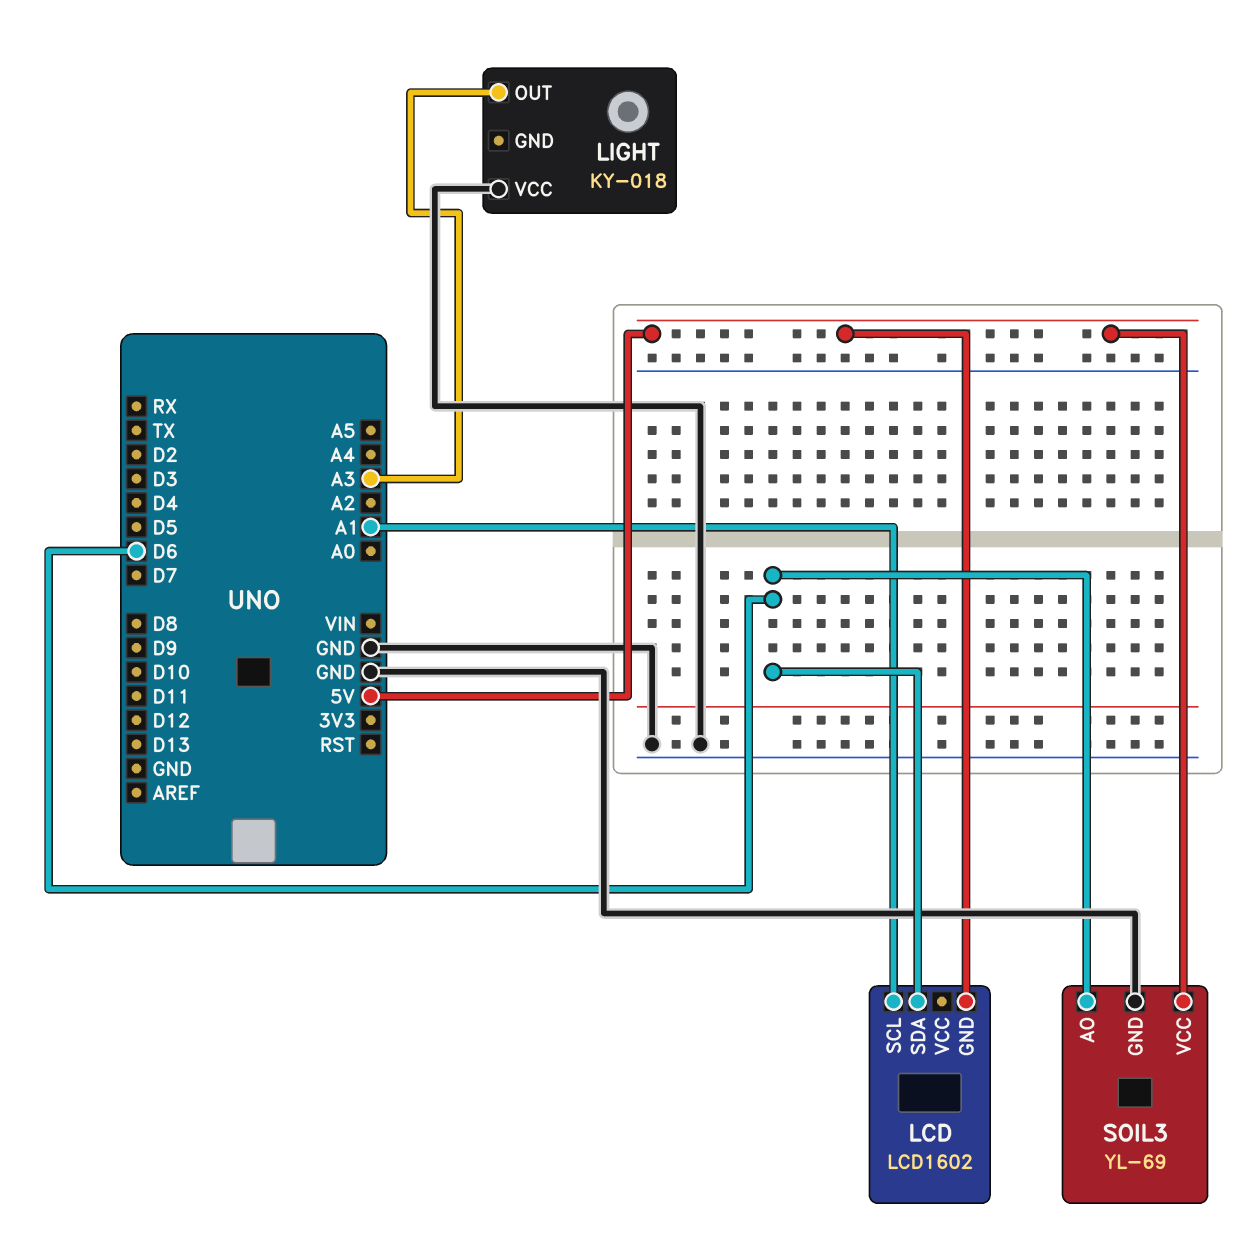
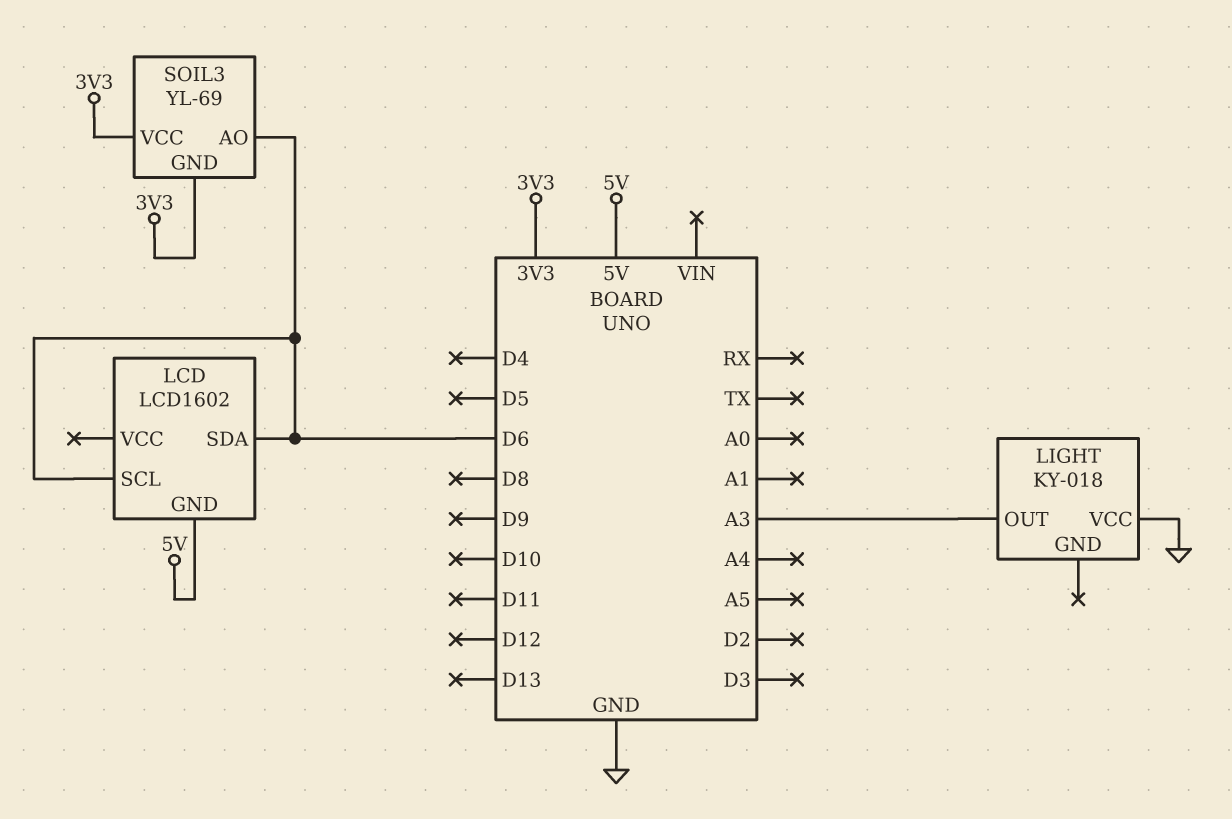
LCD pin SCL: A1 -> D6
SOIL3 pin GND: GND -> 3V3
SOIL3 pin VCC: 5V -> 3V3

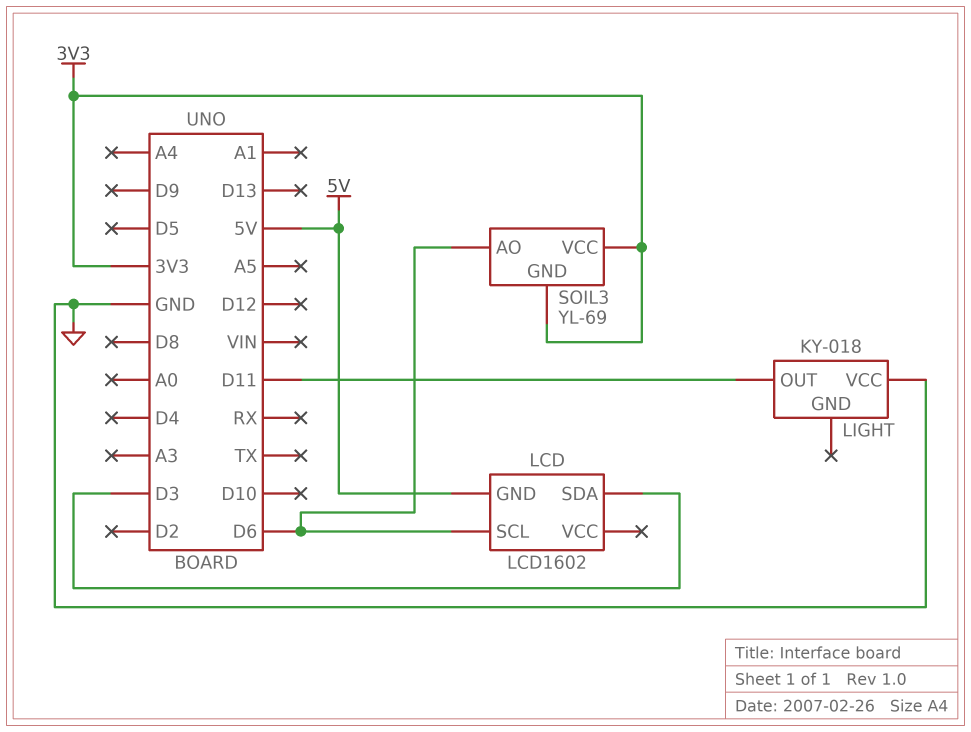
LCD pin SDA: D6 -> D3
LIGHT pin OUT: A3 -> D11

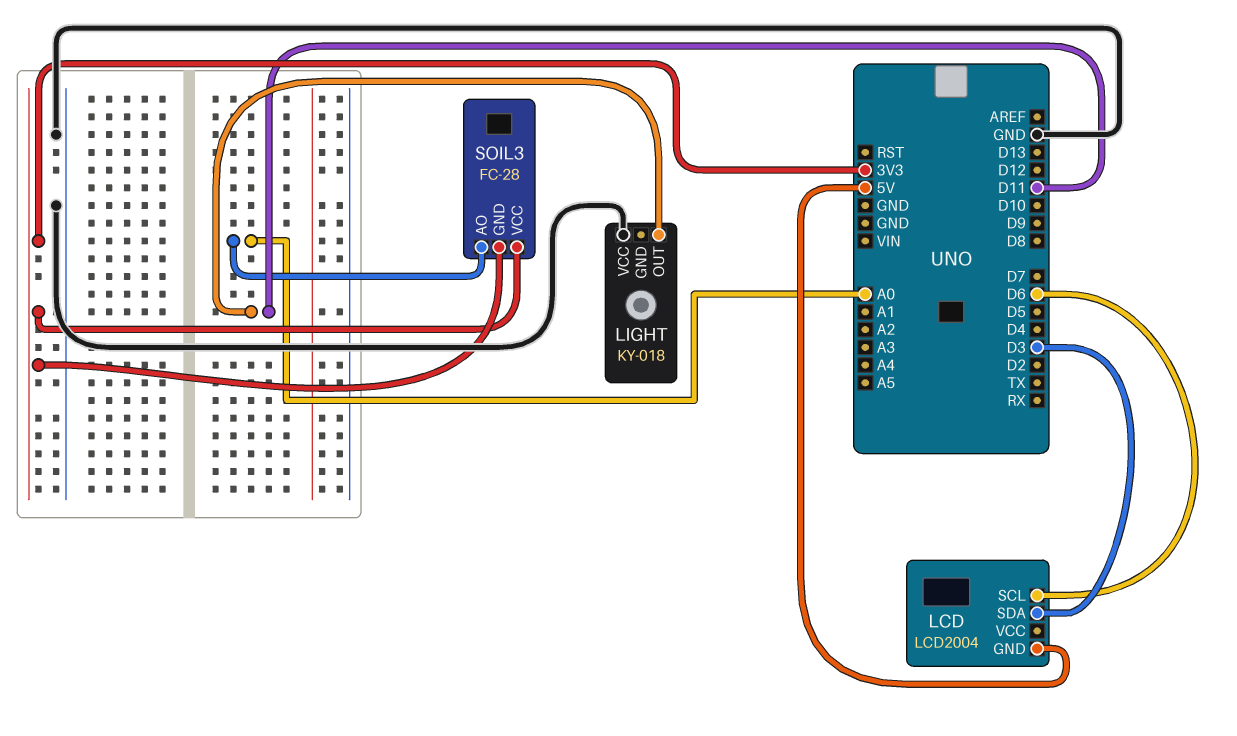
LCD: LCD1602 -> LCD2004
SOIL3: YL-69 -> FC-28
SOIL3 pin AO: D6 -> A0

